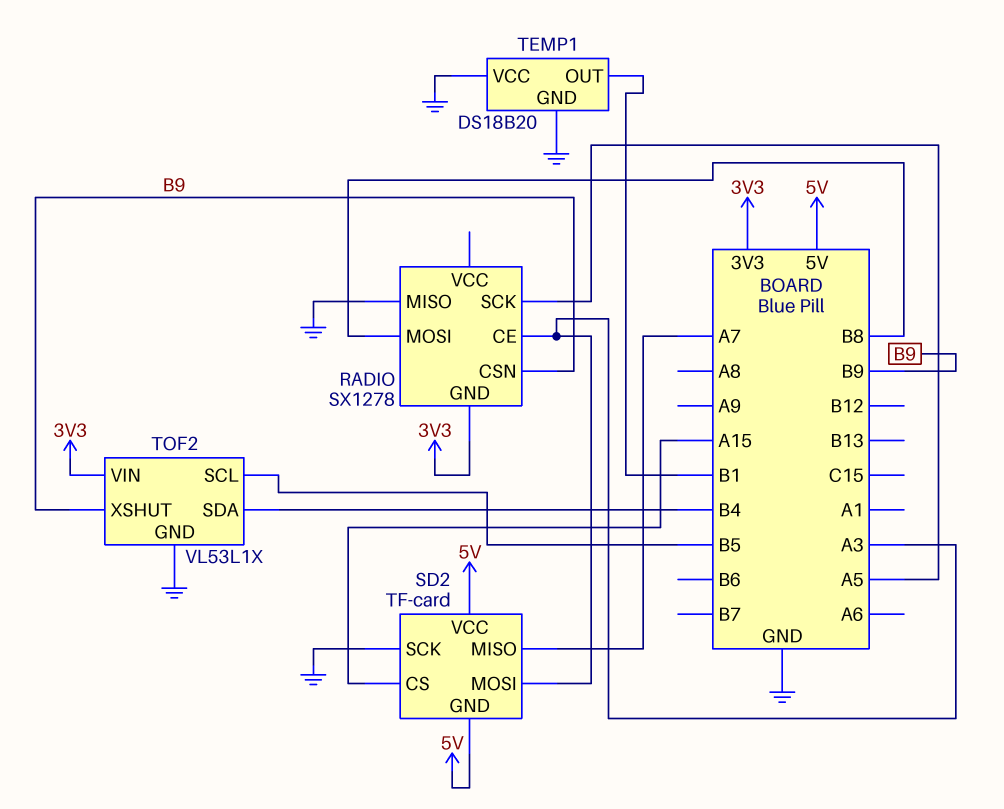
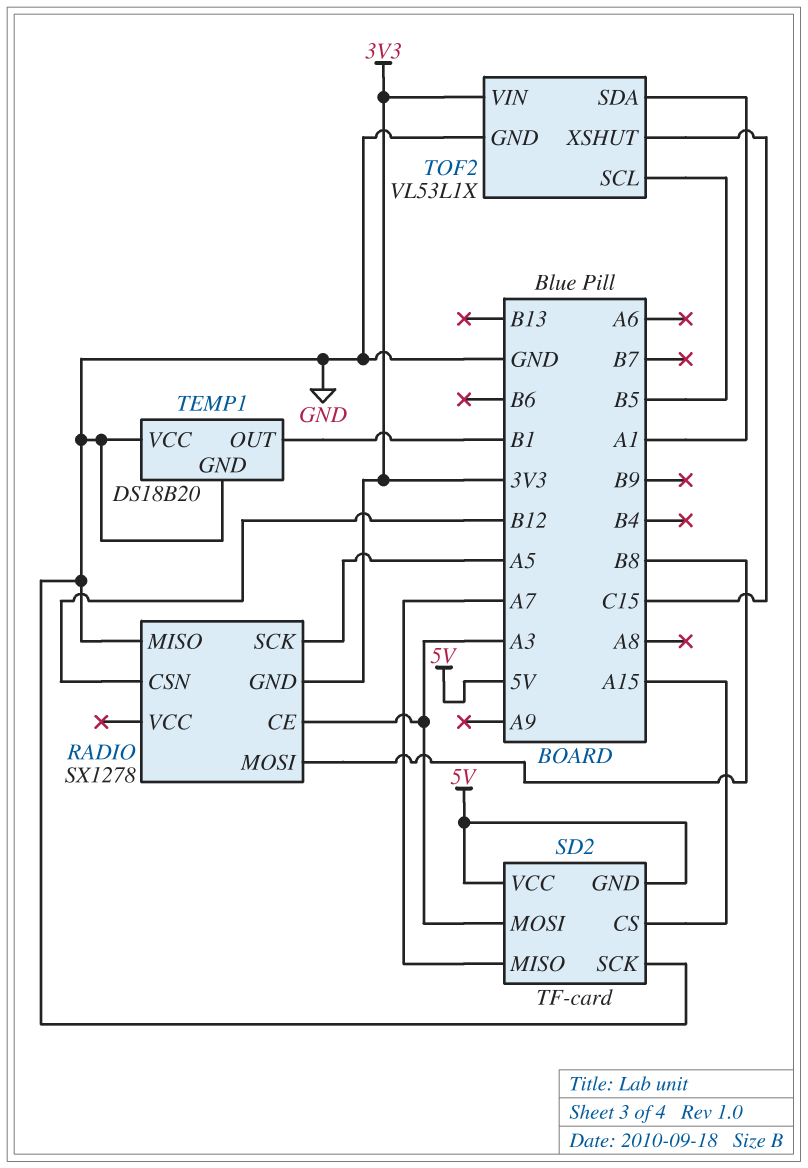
RADIO pin CSN: B9 -> B12
TOF2 pin SDA: B4 -> A1
TOF2 pin XSHUT: B9 -> C15

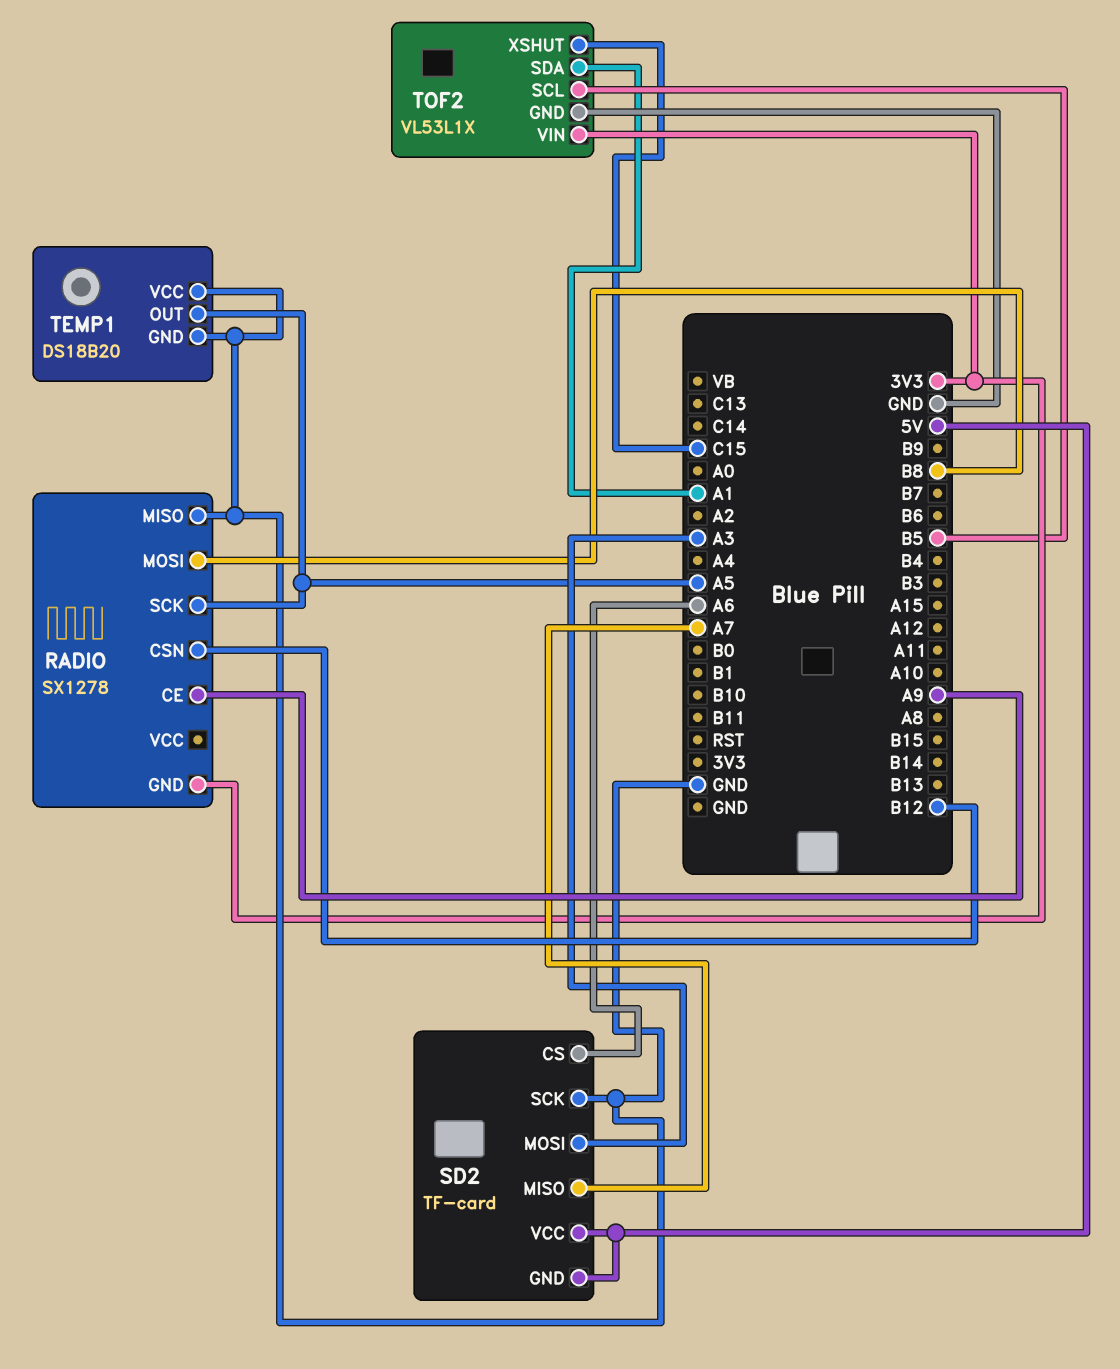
RADIO pin CE: A3 -> A9
SD2 pin CS: A15 -> A6
TEMP1 pin OUT: B1 -> A5

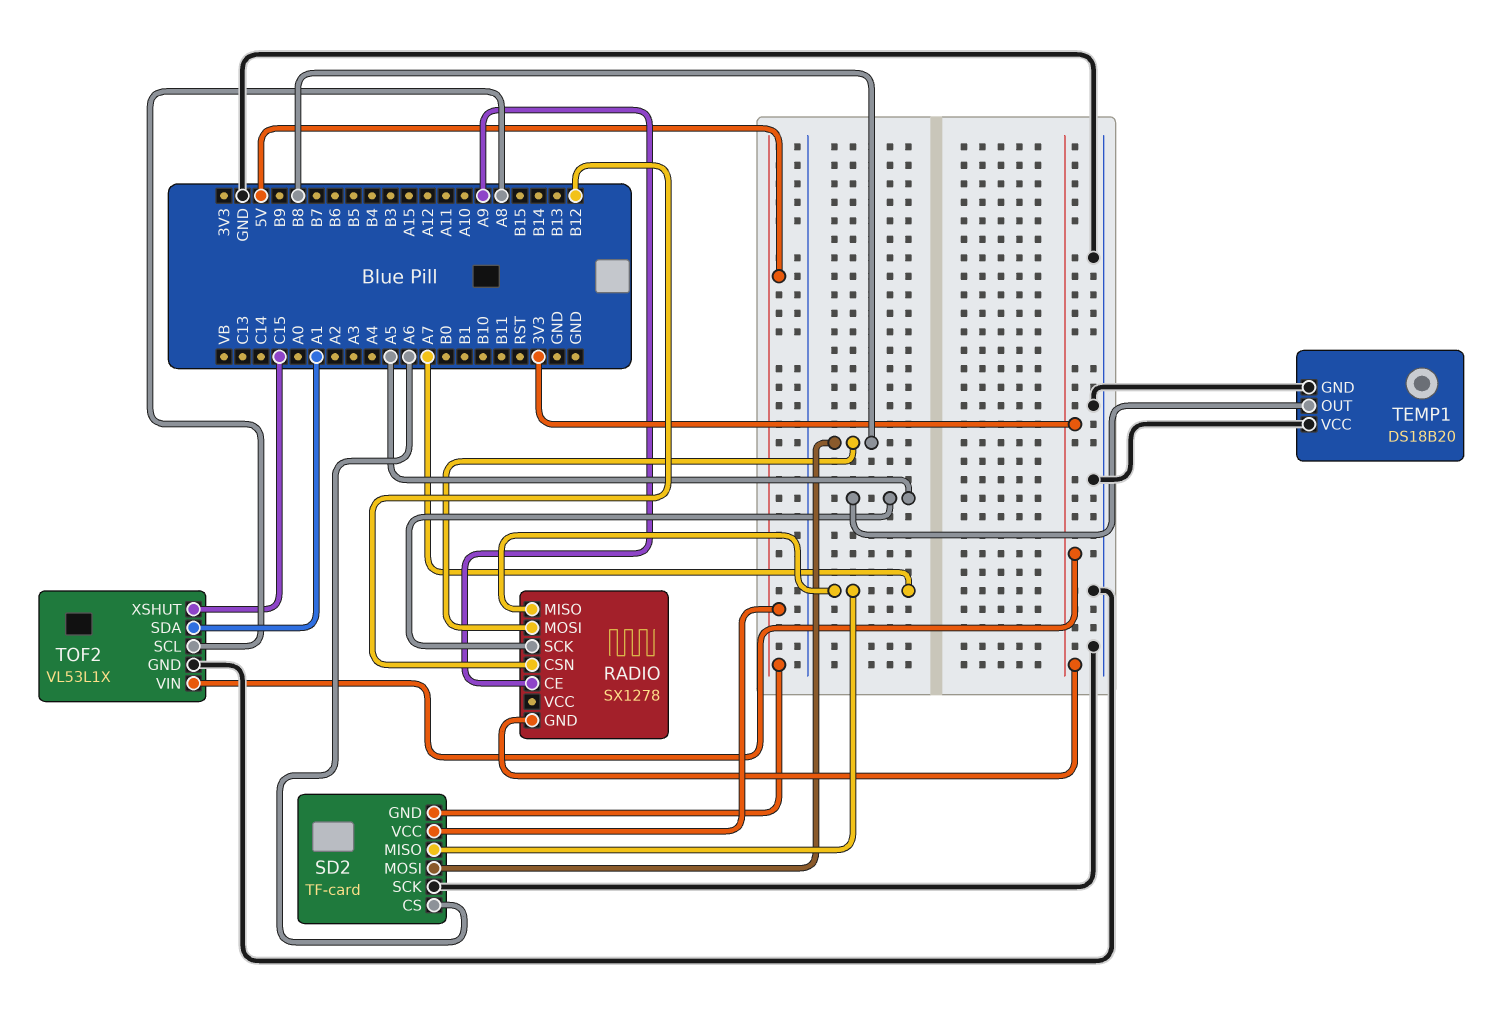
RADIO pin MISO: GND -> A7
SD2 pin MOSI: A3 -> B8
TOF2 pin SCL: B5 -> A8

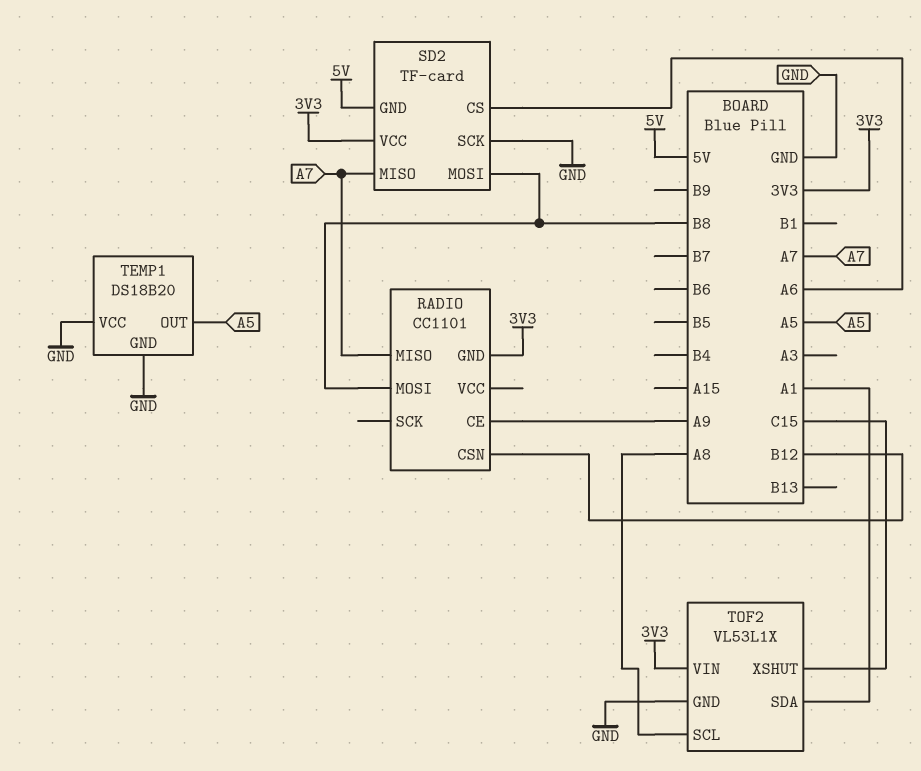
RADIO: SX1278 -> CC1101
RADIO pin SCK: A5 -> none
SD2 pin VCC: 5V -> 3V3

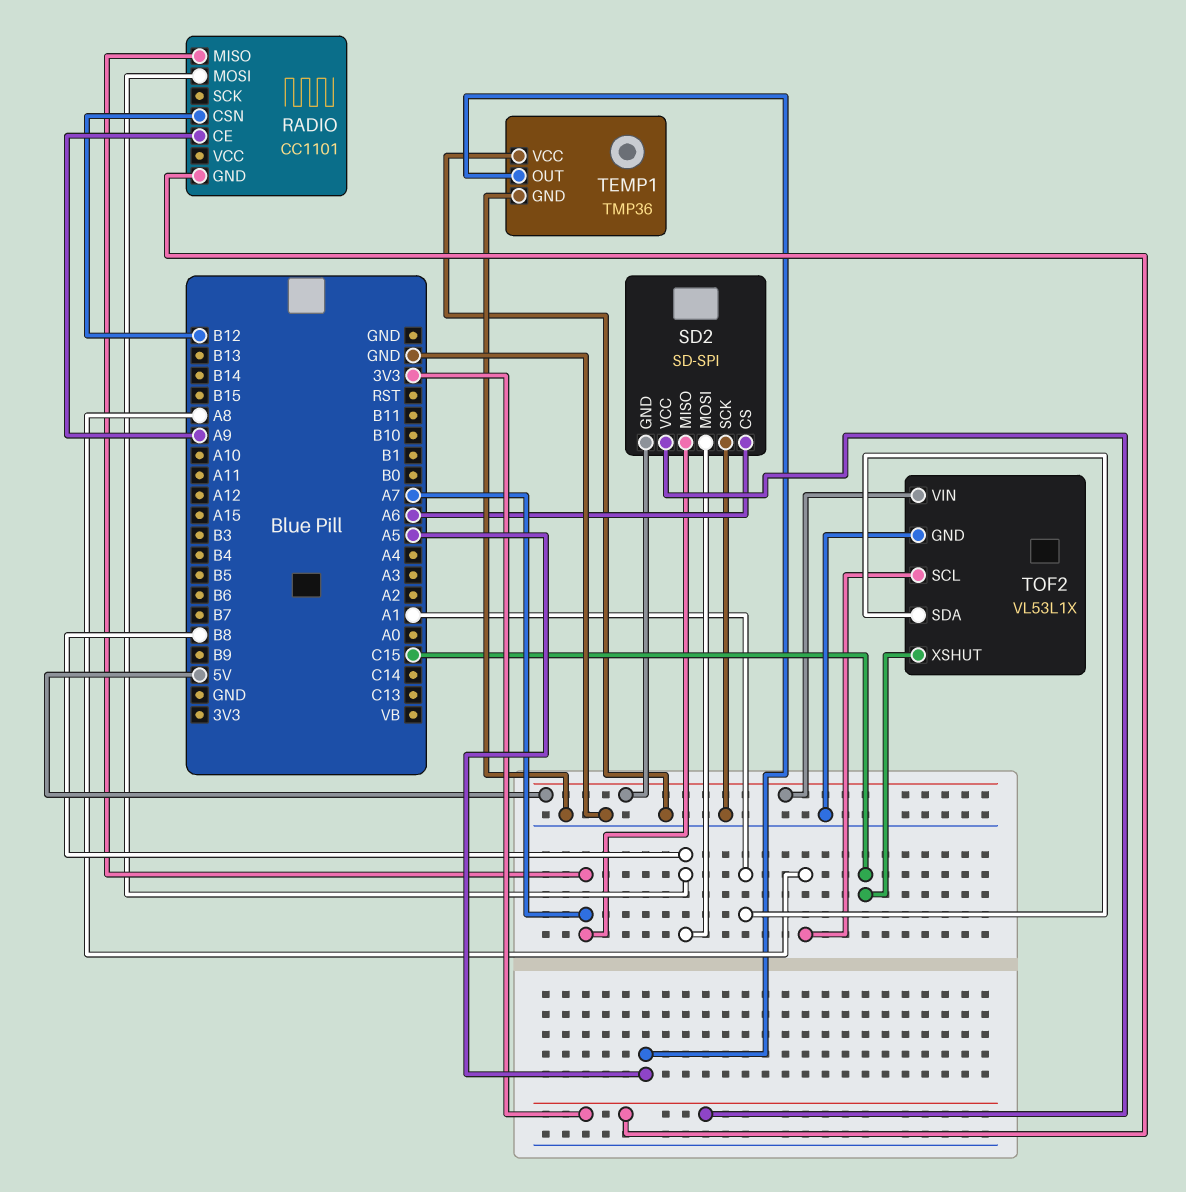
SD2: TF-card -> SD-SPI
TEMP1: DS18B20 -> TMP36
TOF2 pin VIN: 3V3 -> 5V

